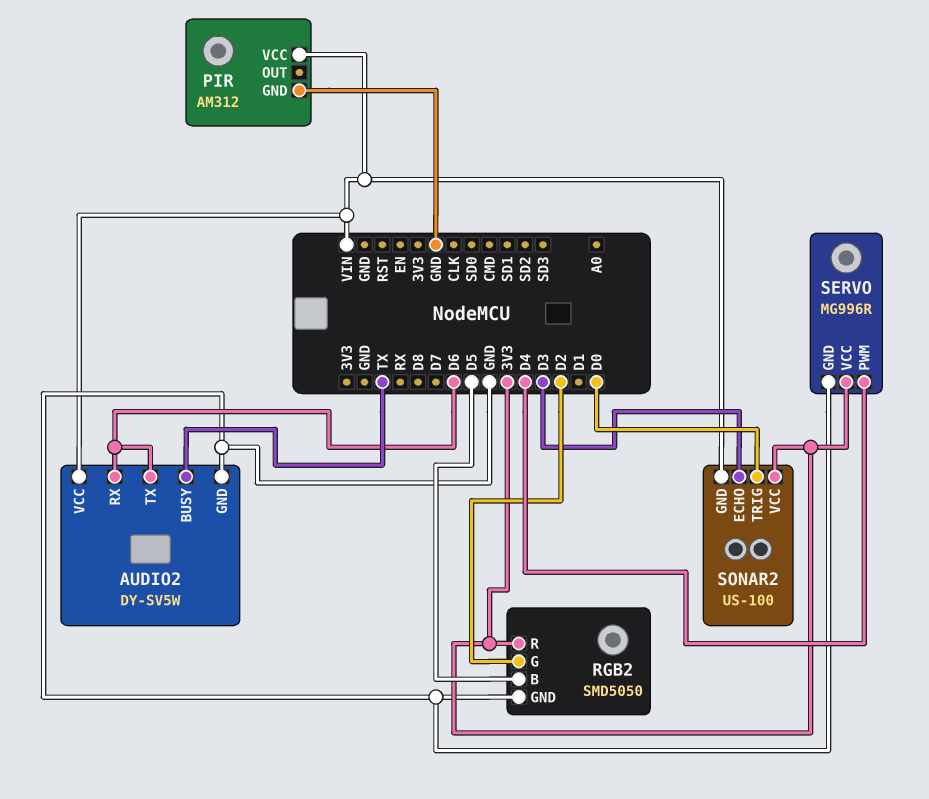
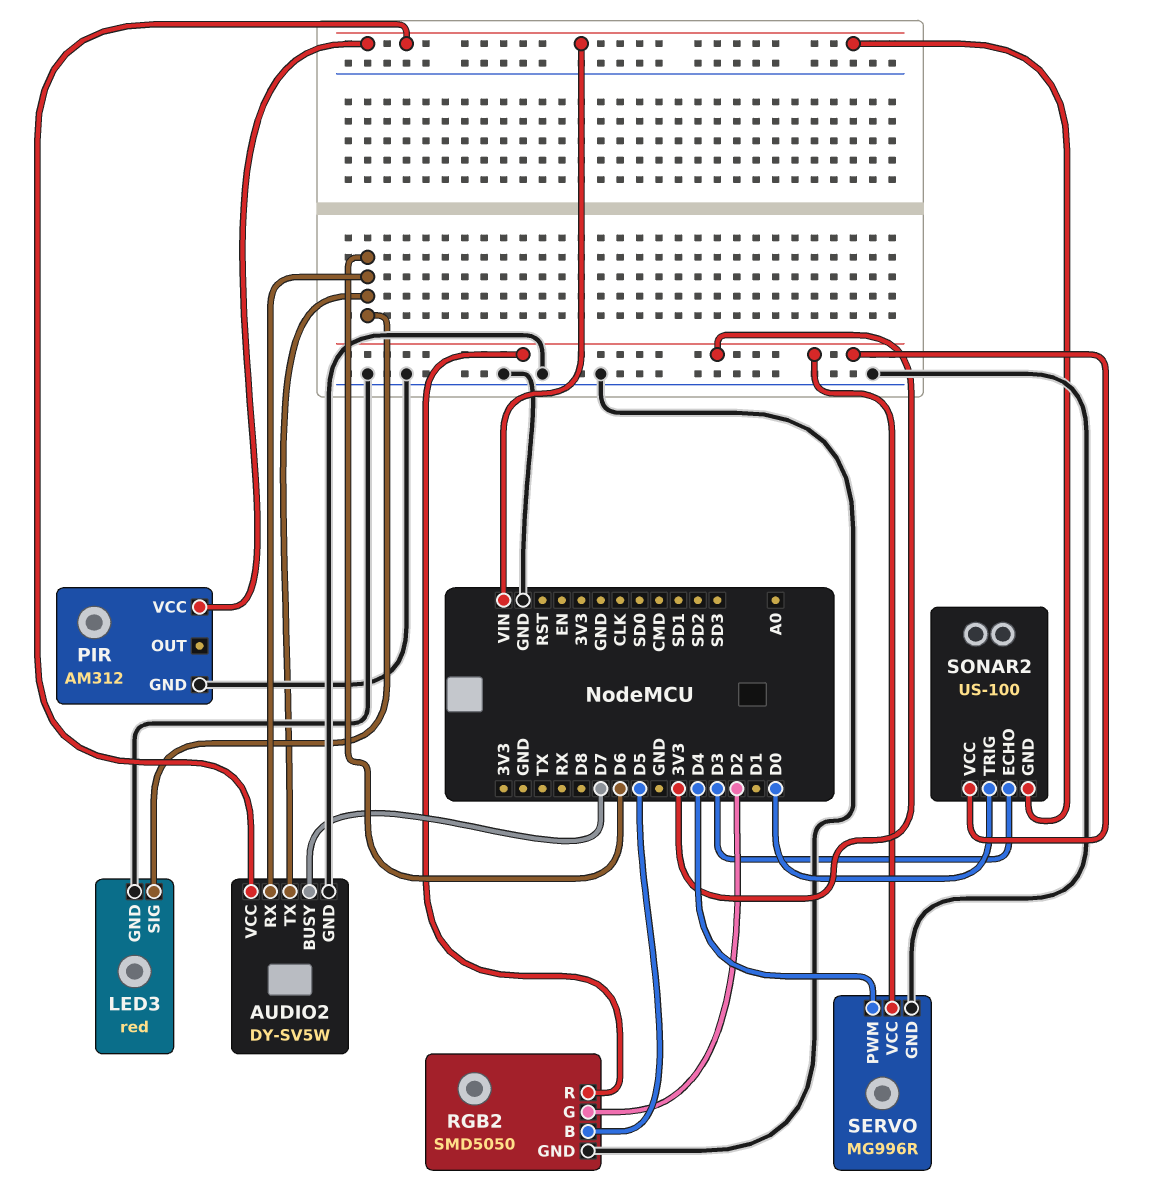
AUDIO2 pin BUSY: TX -> D7
LED3: none -> red
LED3 pin GND: none -> GND
LED3 pin SIG: none -> D6

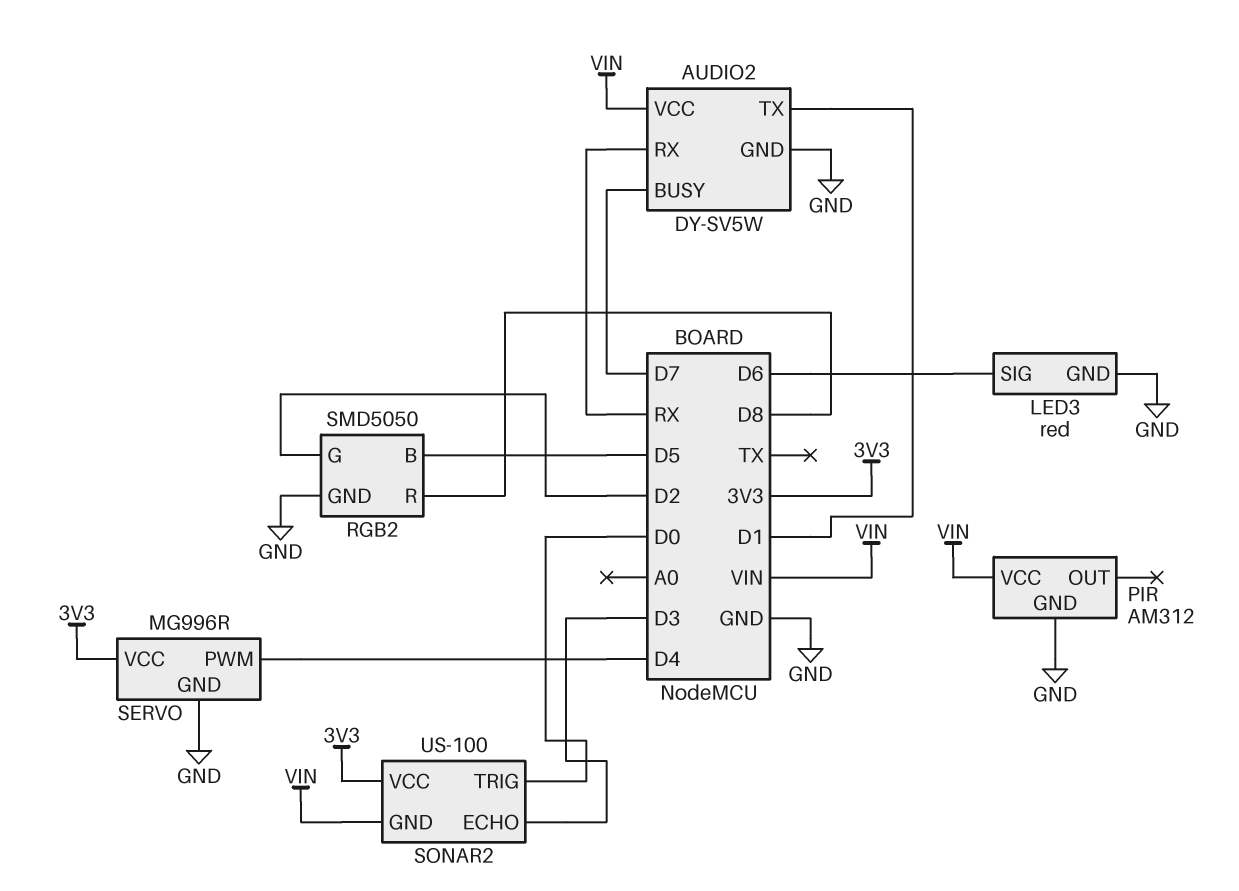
AUDIO2 pin RX: D6 -> RX
AUDIO2 pin TX: D6 -> D1
RGB2 pin R: 3V3 -> D8

